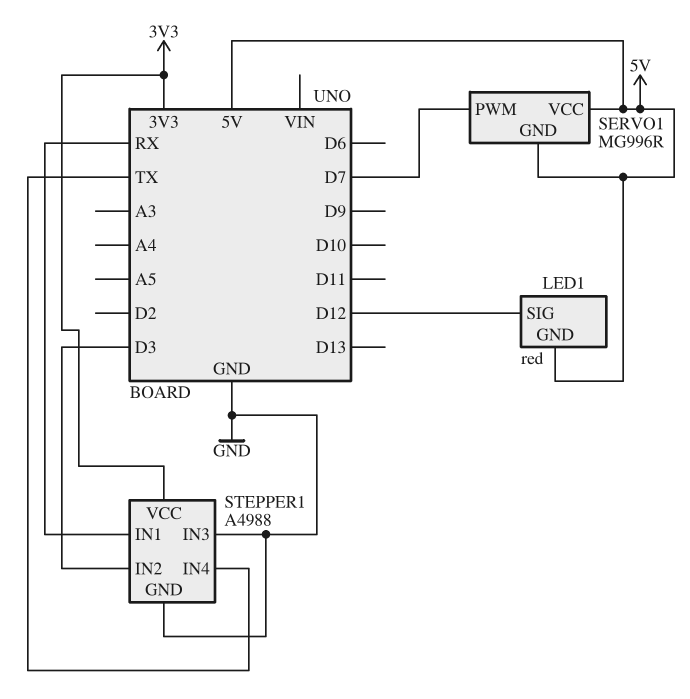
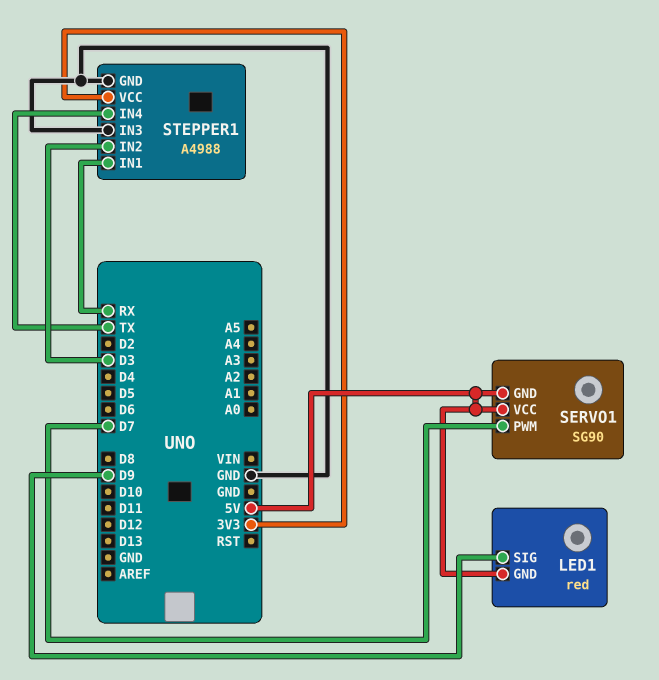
LED1 pin SIG: D12 -> D9
SERVO1: MG996R -> SG90

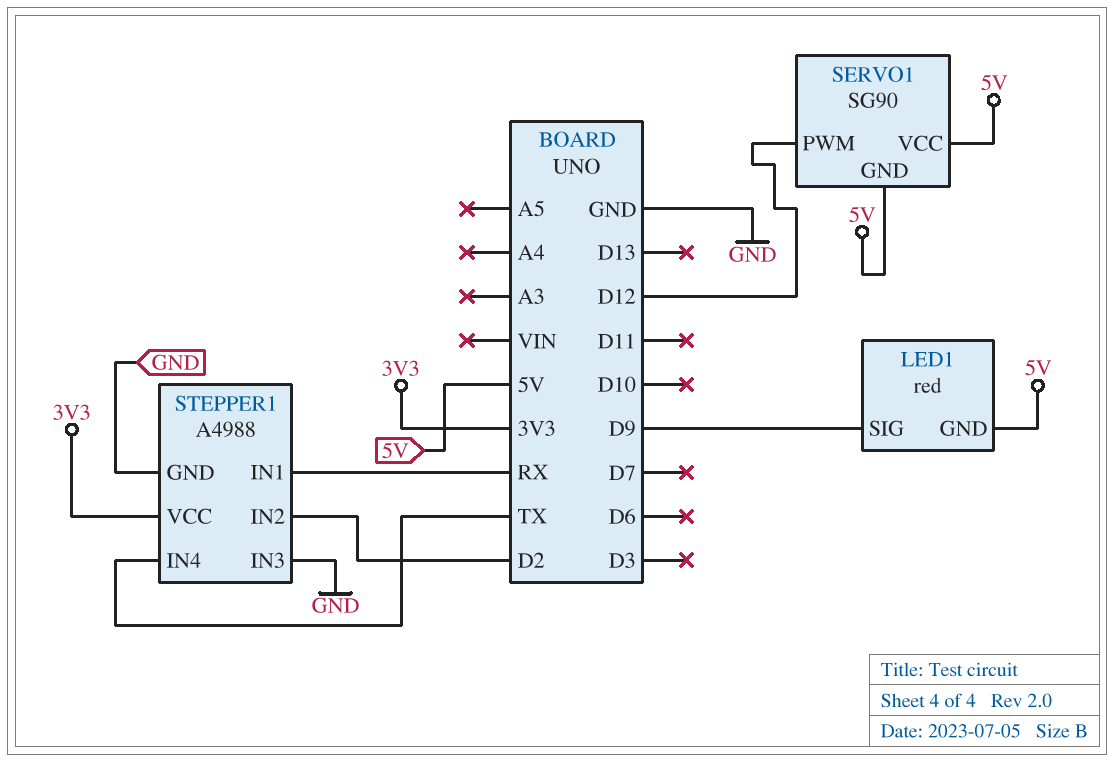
SERVO1 pin PWM: D7 -> D12
STEPPER1 pin IN2: D3 -> D2

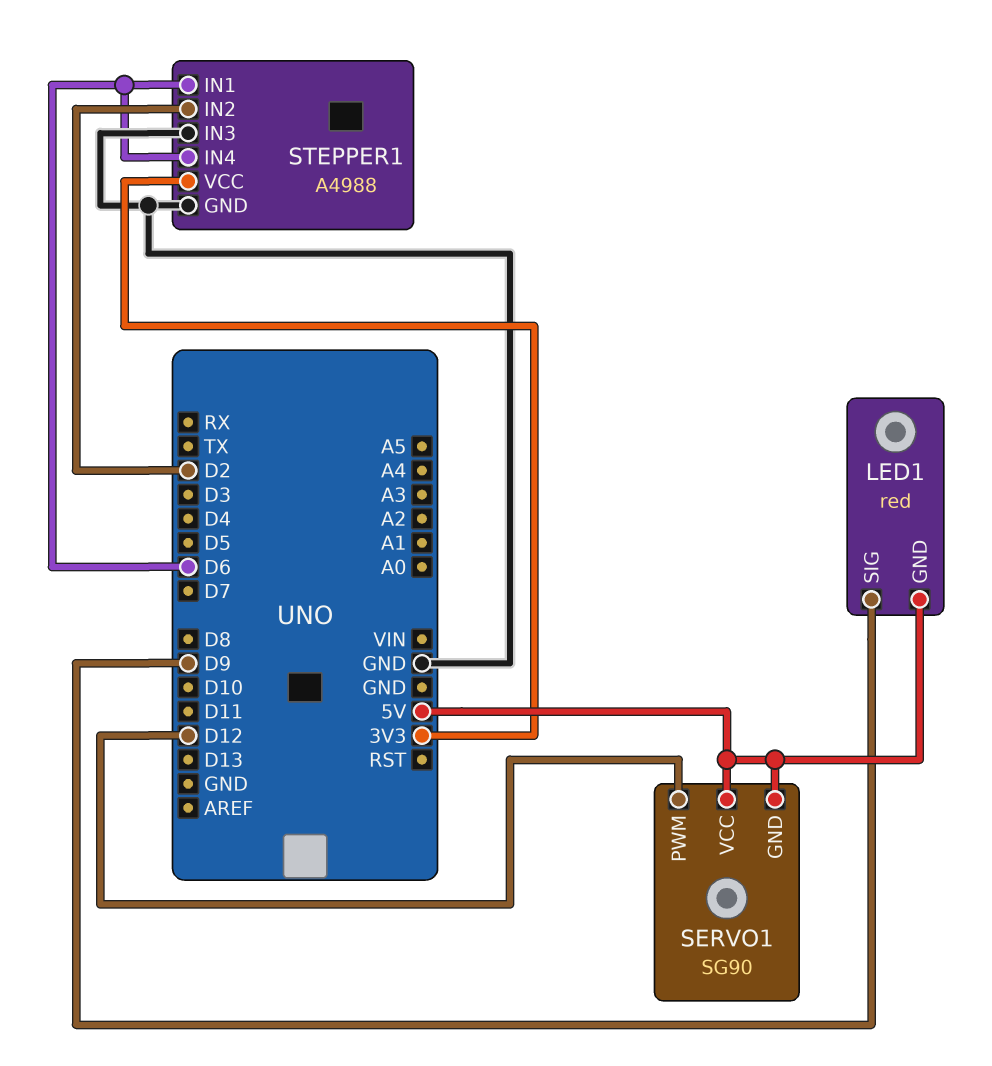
STEPPER1 pin IN1: RX -> D6
STEPPER1 pin IN4: TX -> D6

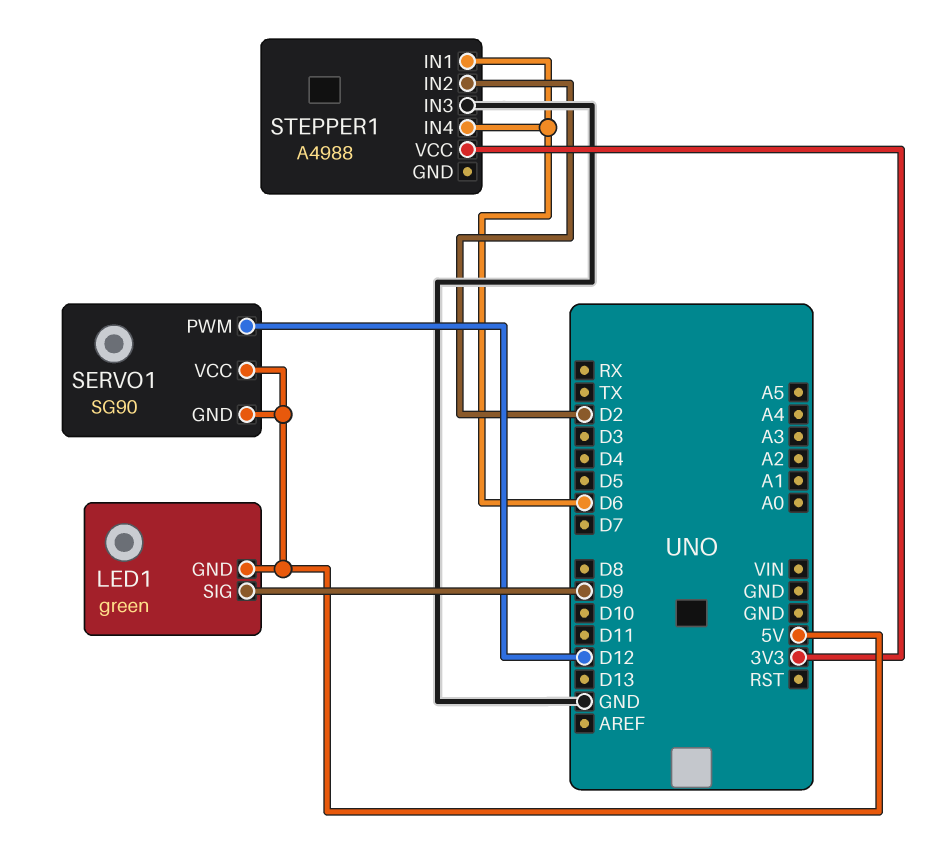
LED1: red -> green
STEPPER1 pin GND: GND -> none

